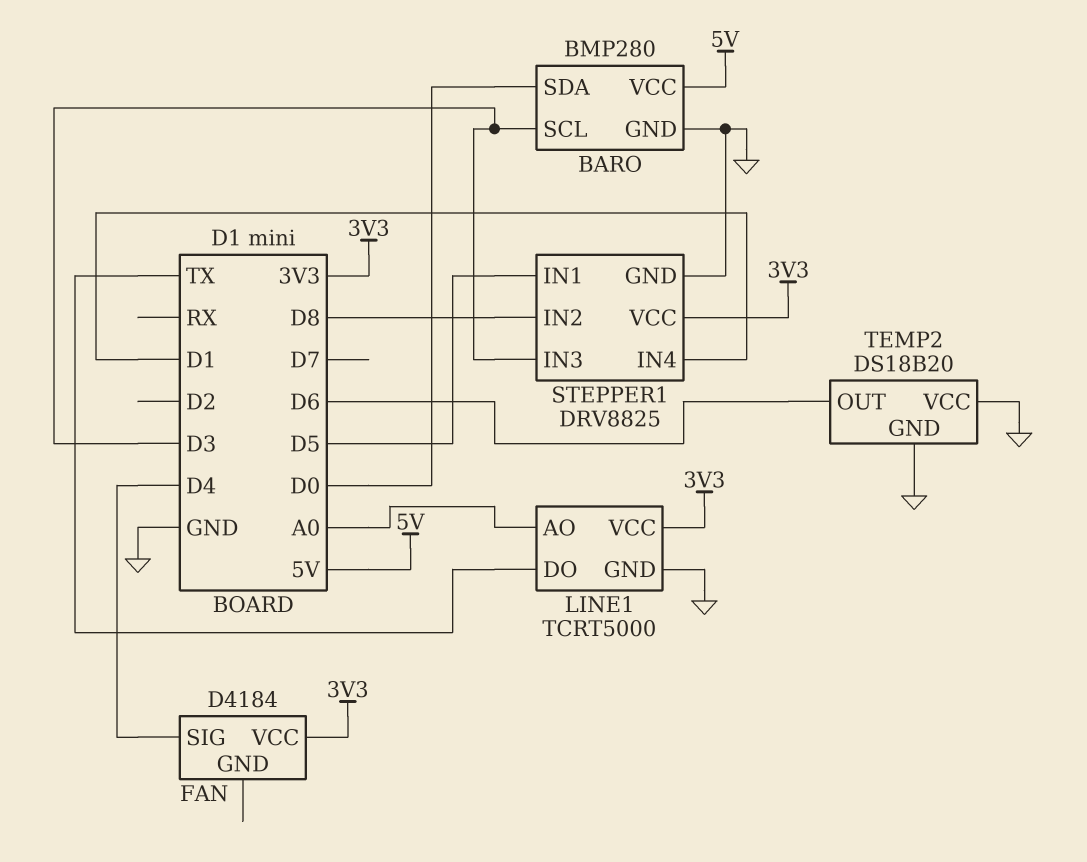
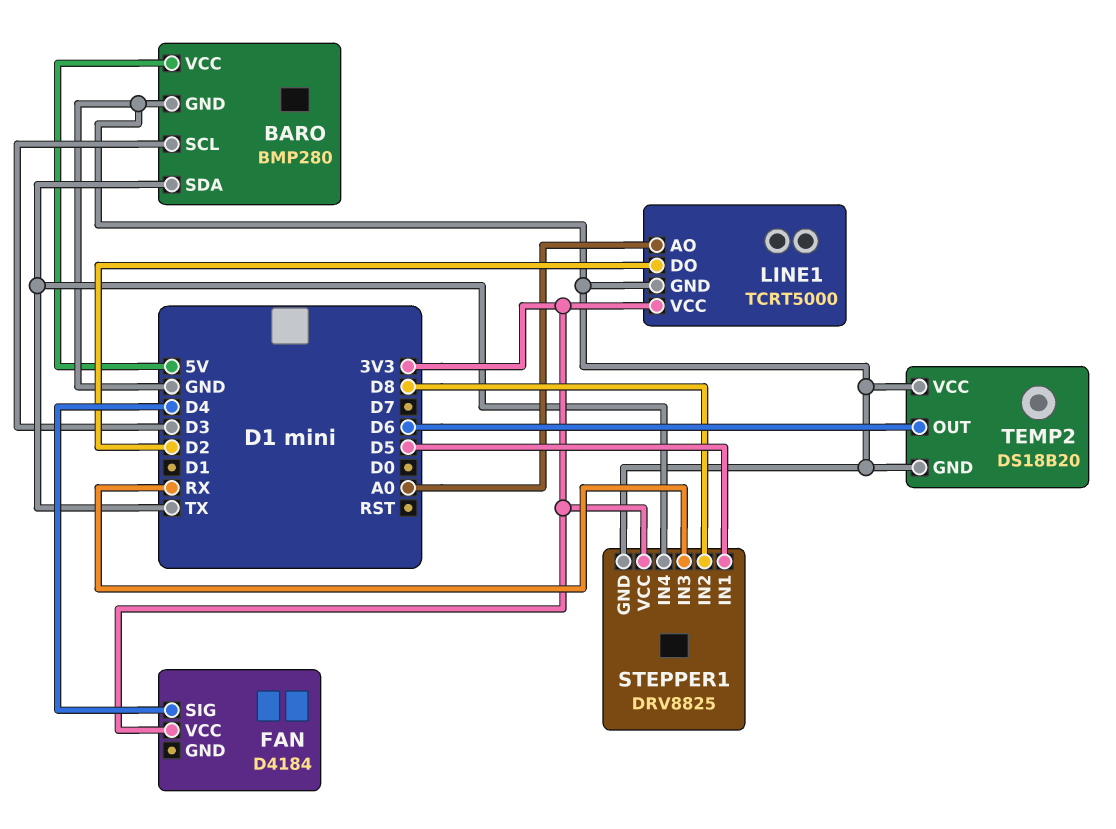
BARO pin SDA: D0 -> TX
LINE1 pin DO: TX -> D2
STEPPER1 pin IN3: D3 -> RX
STEPPER1 pin IN4: D1 -> TX

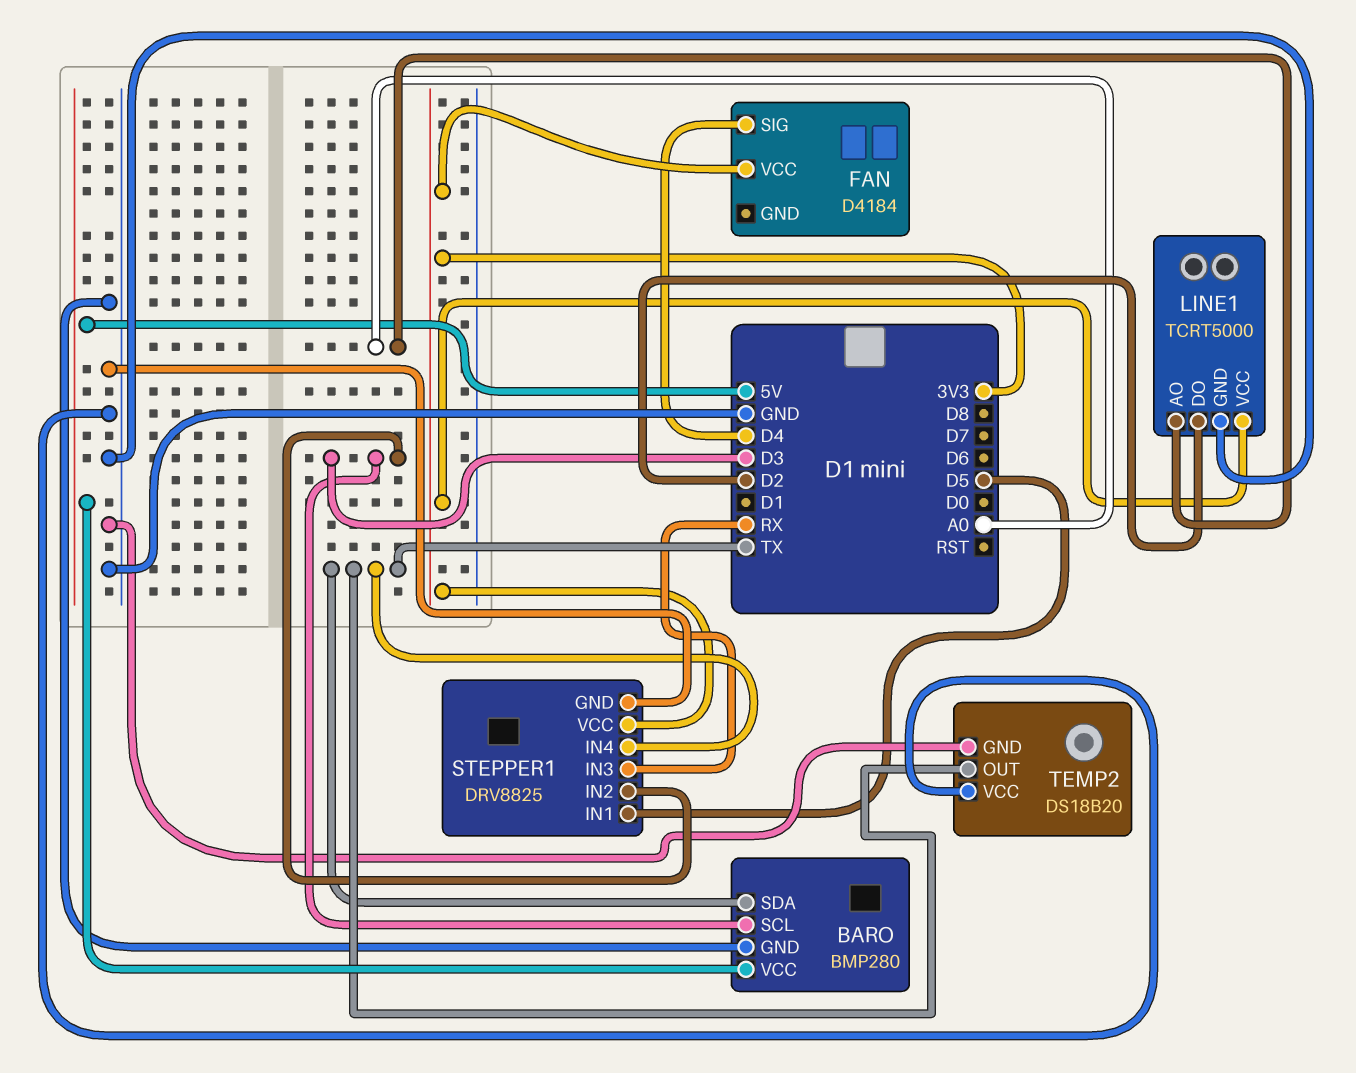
STEPPER1 pin IN2: D8 -> D3
TEMP2 pin OUT: D6 -> TX

